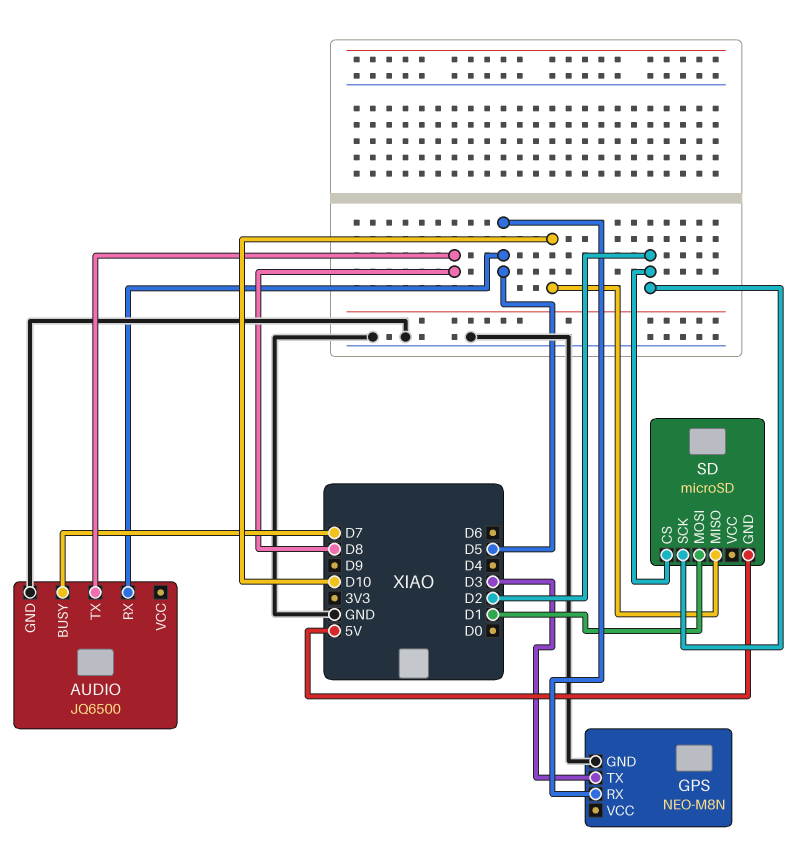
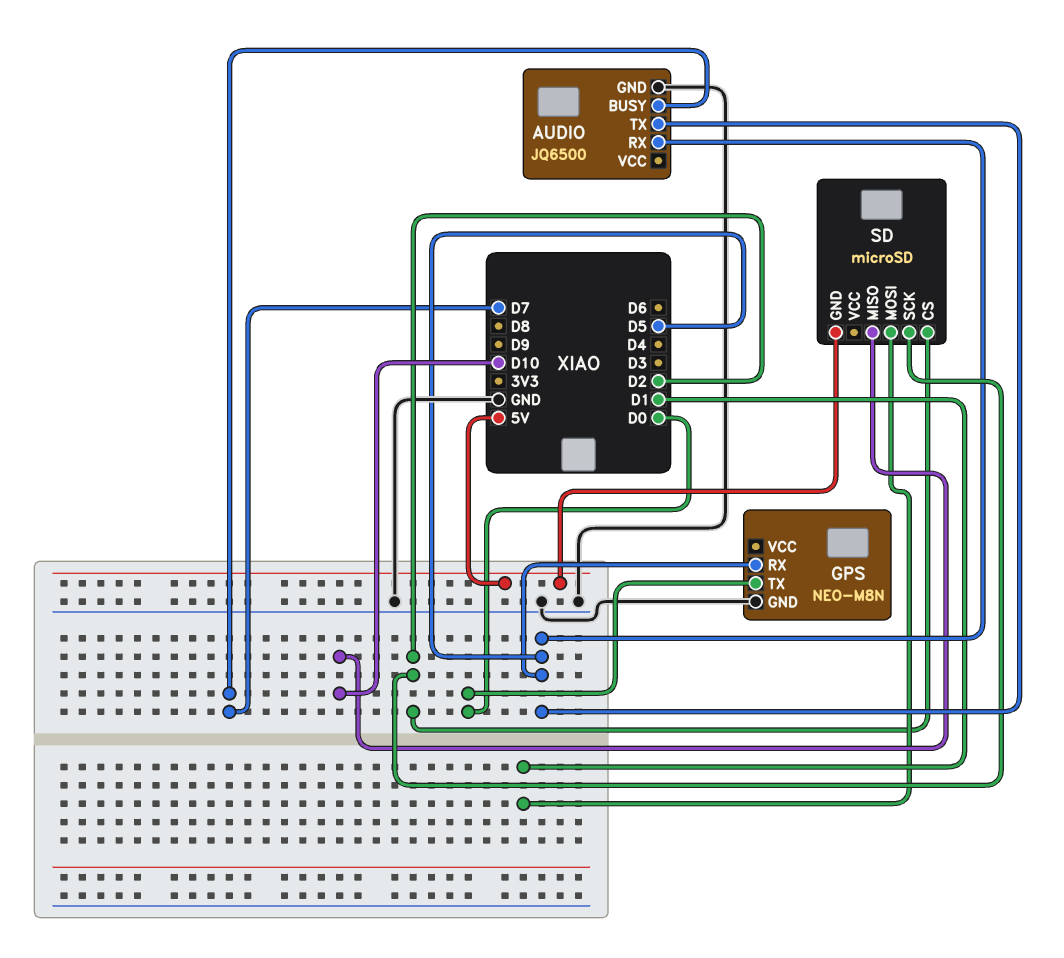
AUDIO pin TX: D8 -> D5
GPS pin TX: D3 -> D0

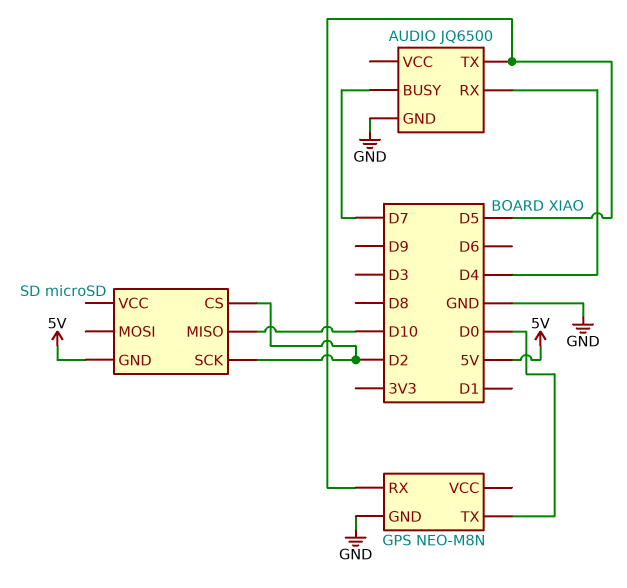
AUDIO pin RX: D5 -> D4
SD pin MOSI: D1 -> none

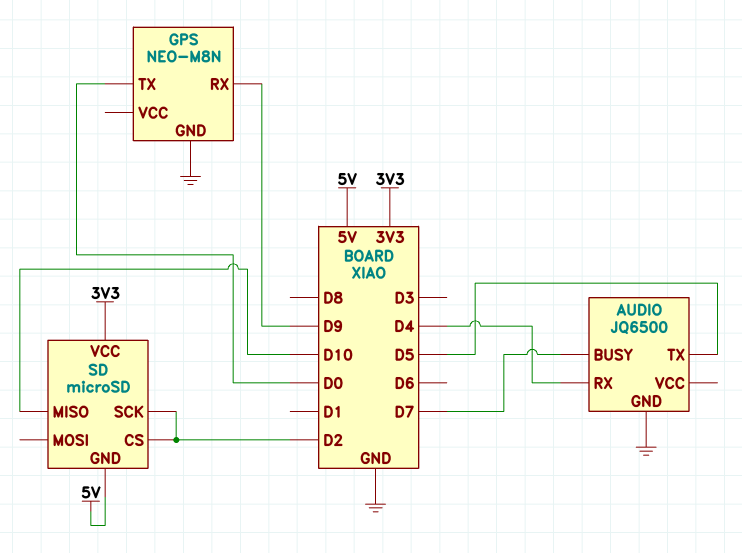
GPS pin RX: D5 -> D9
SD pin VCC: none -> 3V3

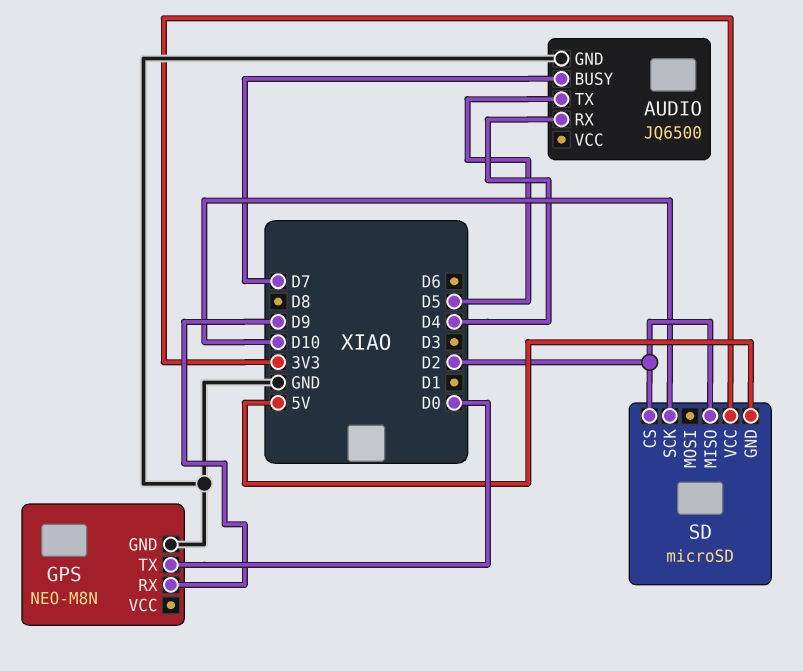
SD pin MISO: D10 -> D2
SD pin SCK: D2 -> D10

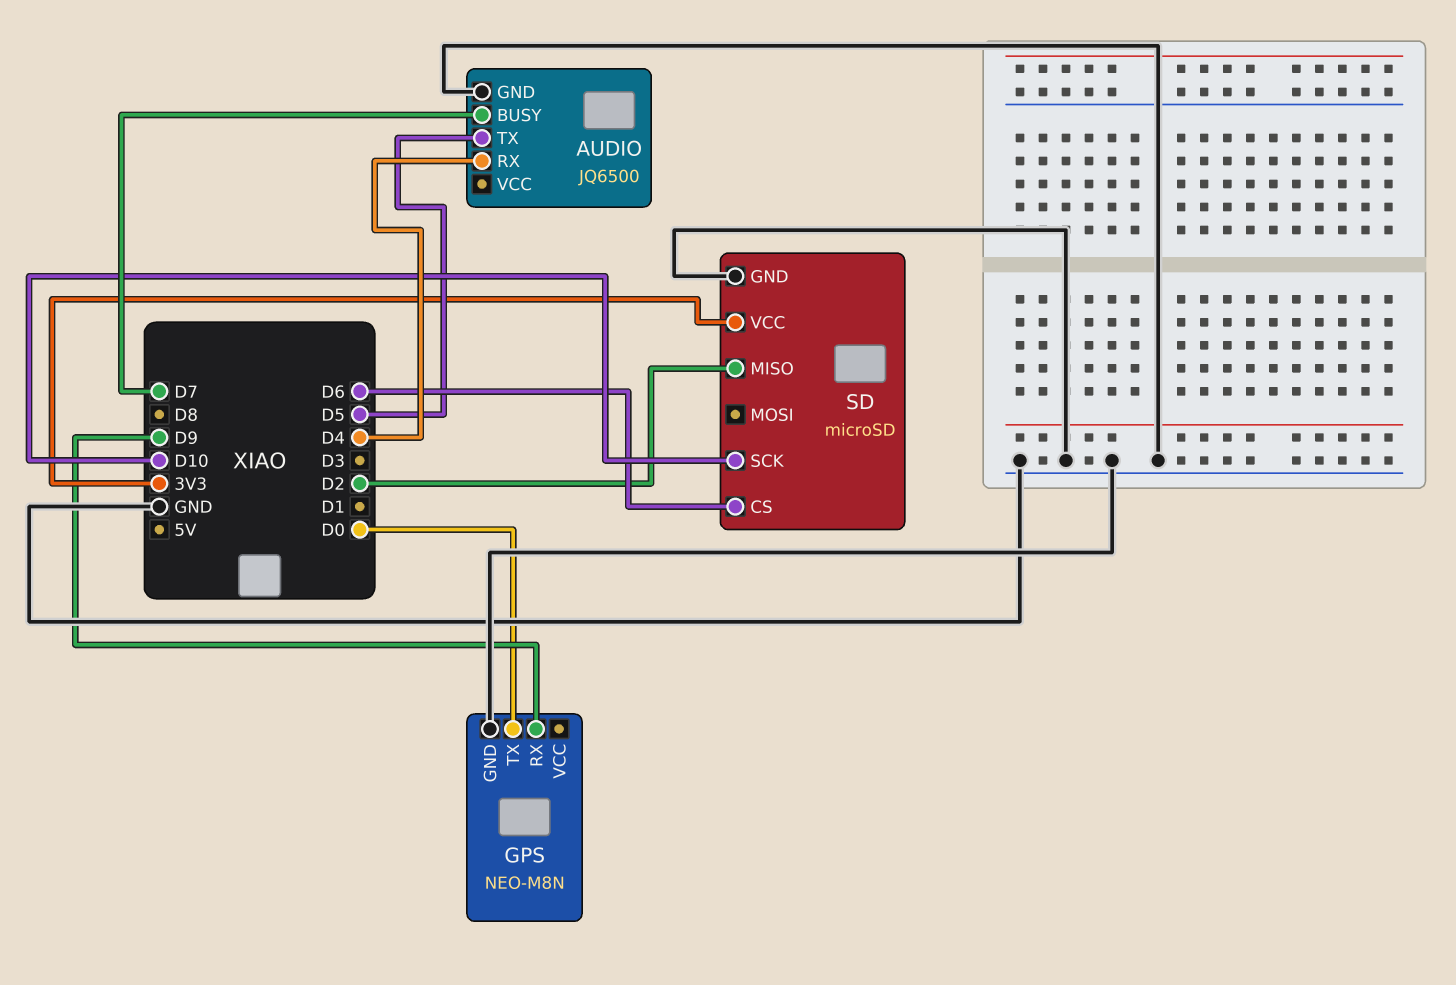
SD pin CS: D2 -> D6
SD pin GND: 5V -> GND

